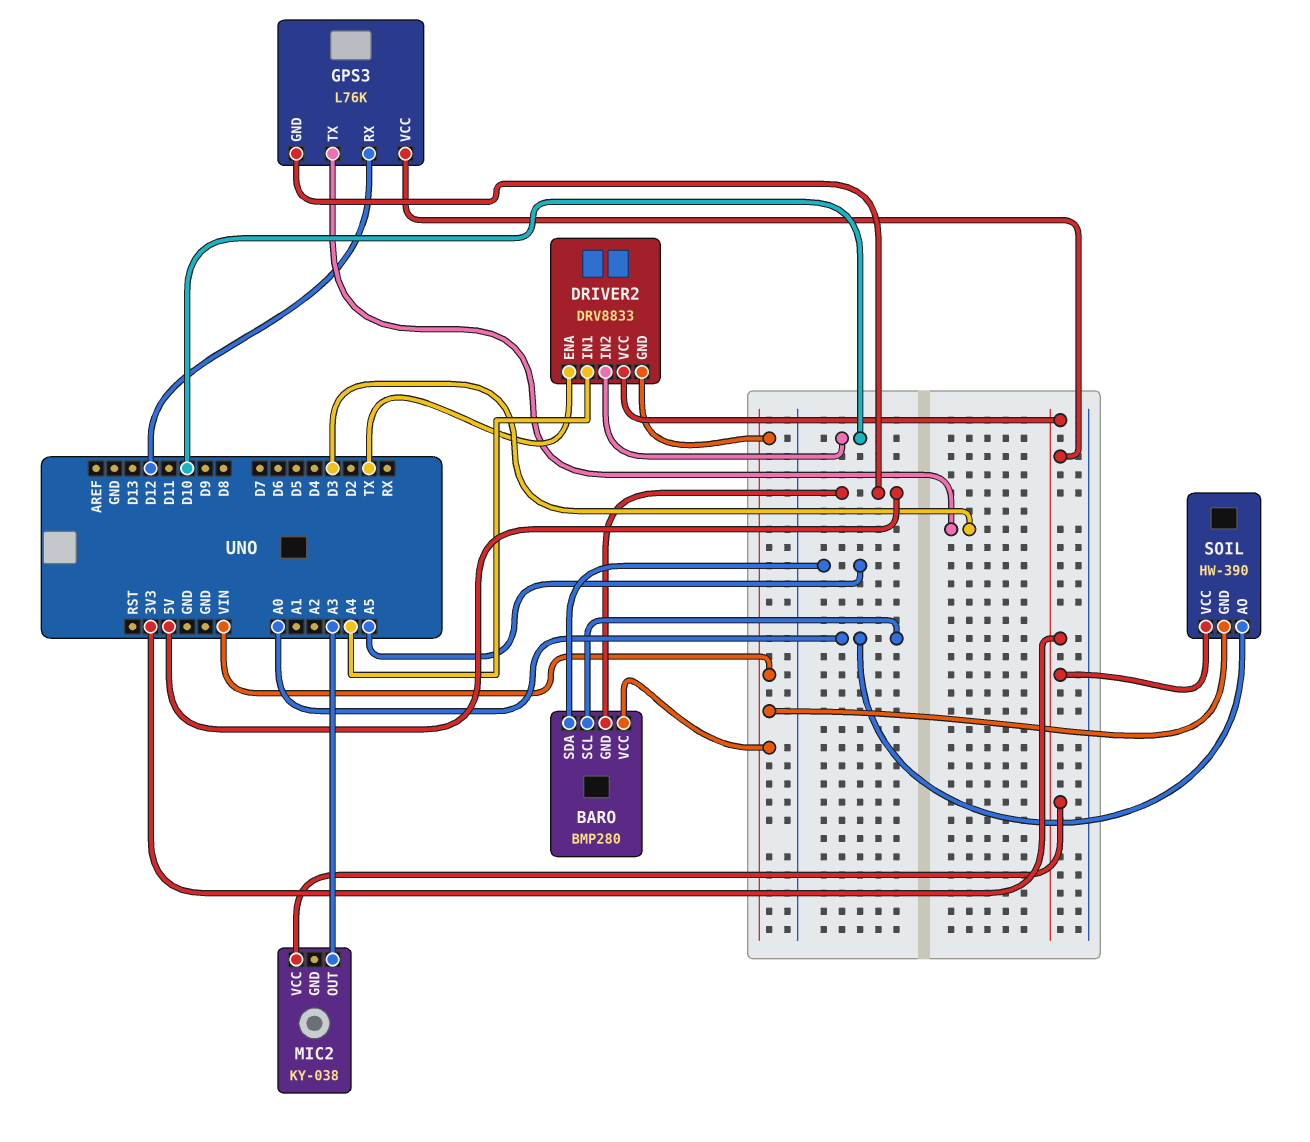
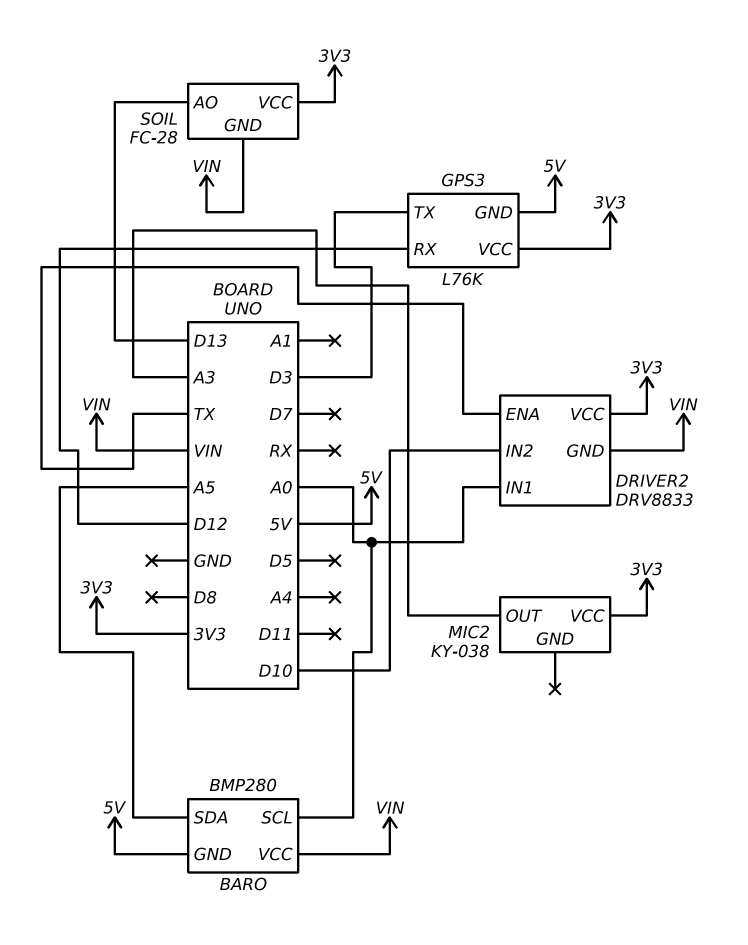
DRIVER2 pin IN1: A4 -> A0
SOIL: HW-390 -> FC-28
SOIL pin AO: A0 -> D13

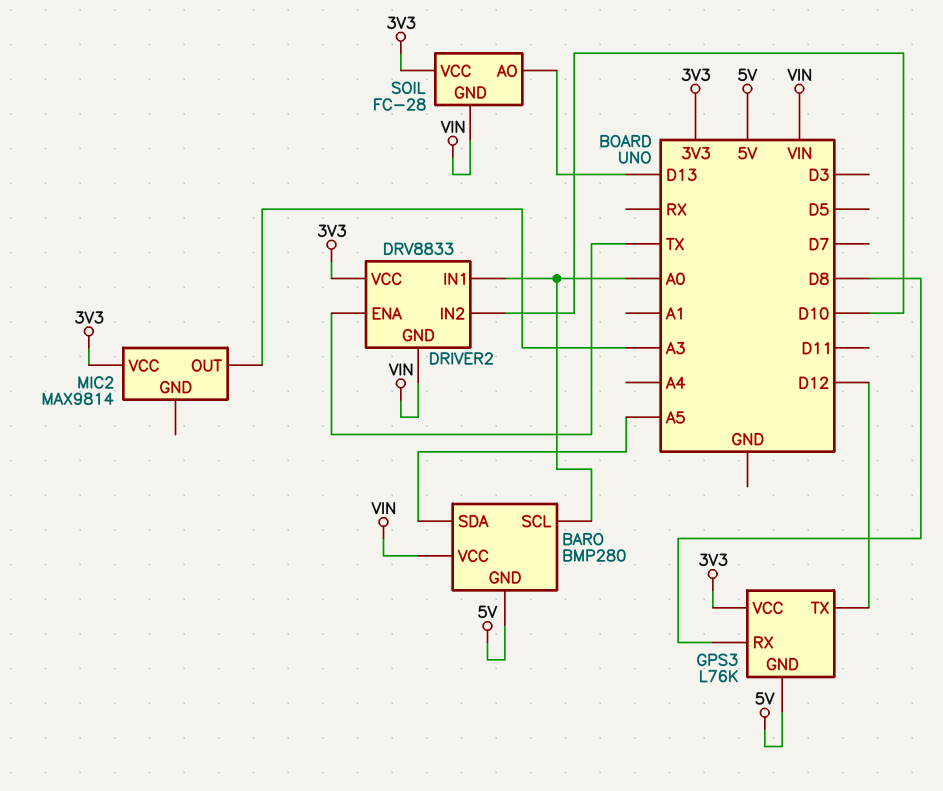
GPS3 pin RX: D12 -> D8
GPS3 pin TX: D3 -> D12
MIC2: KY-038 -> MAX9814

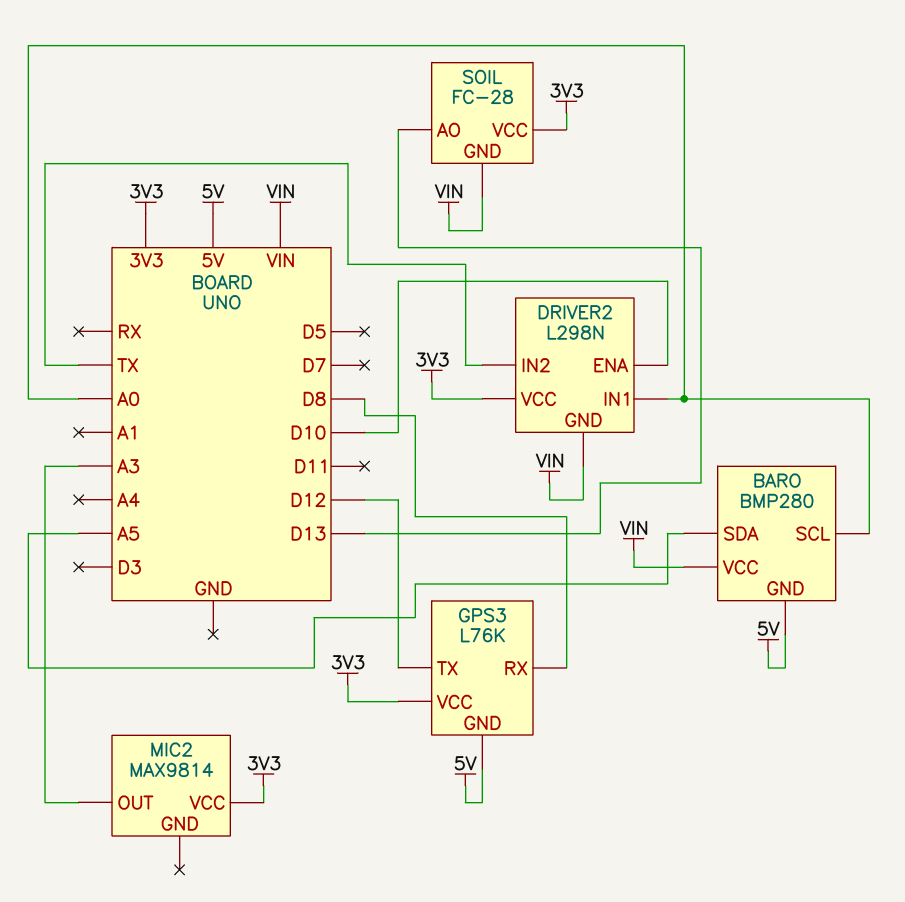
DRIVER2: DRV8833 -> L298N
DRIVER2 pin ENA: TX -> D10
DRIVER2 pin IN2: D10 -> TX

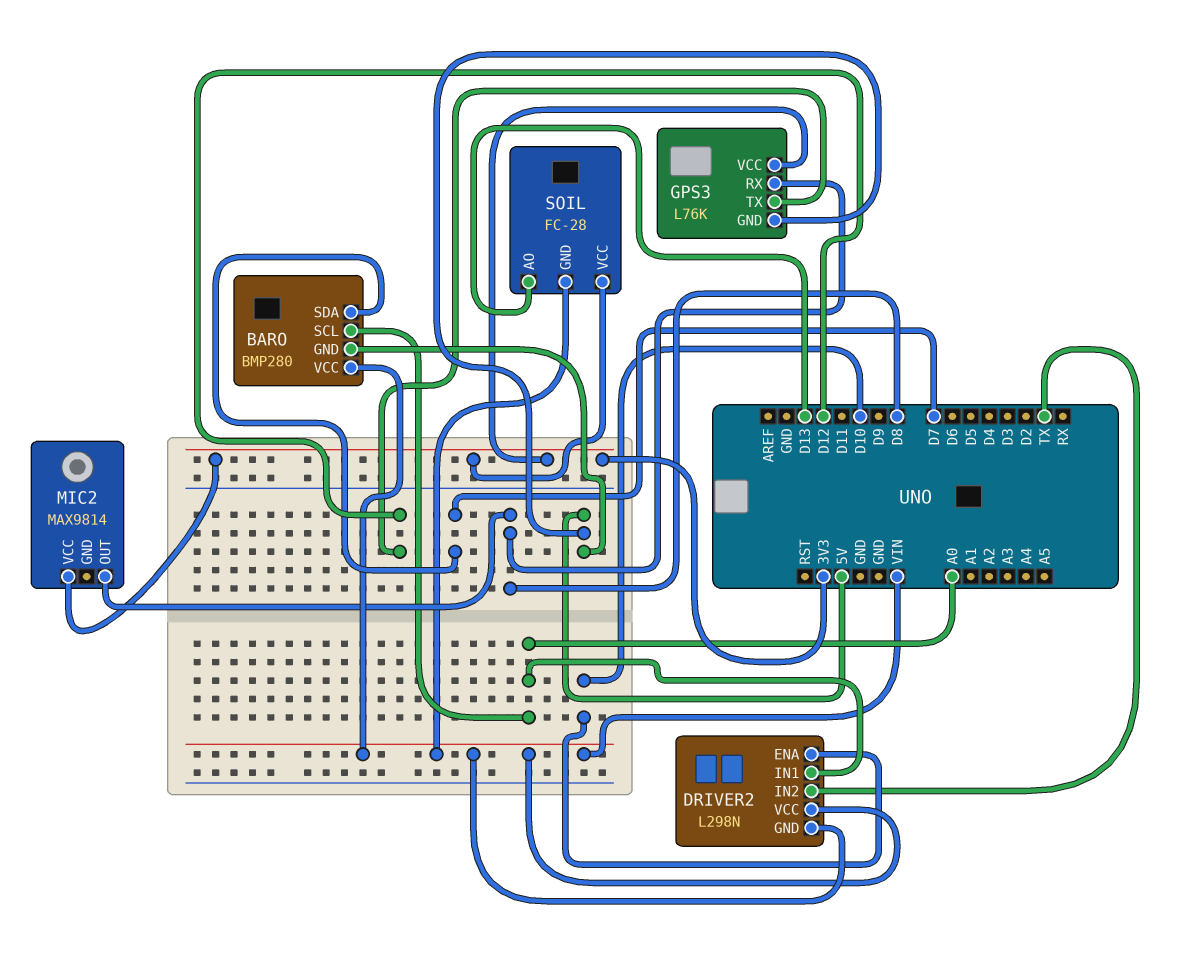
BARO pin SDA: A5 -> D7
DRIVER2 pin VCC: 3V3 -> VIN
MIC2 pin OUT: A3 -> D8

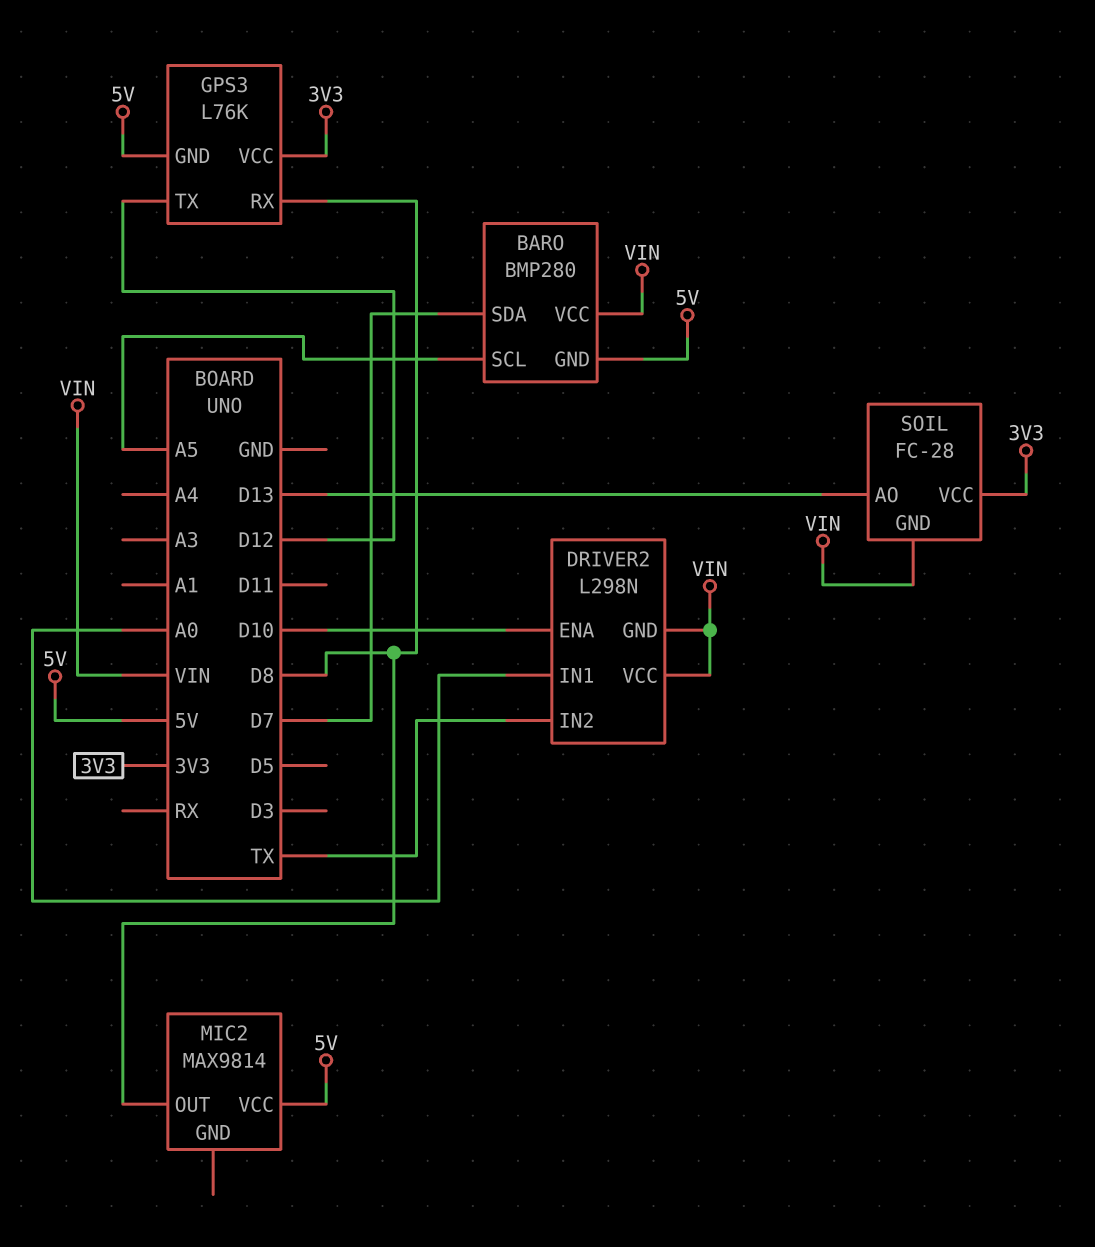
BARO pin SCL: A0 -> A5
MIC2 pin VCC: 3V3 -> 5V

